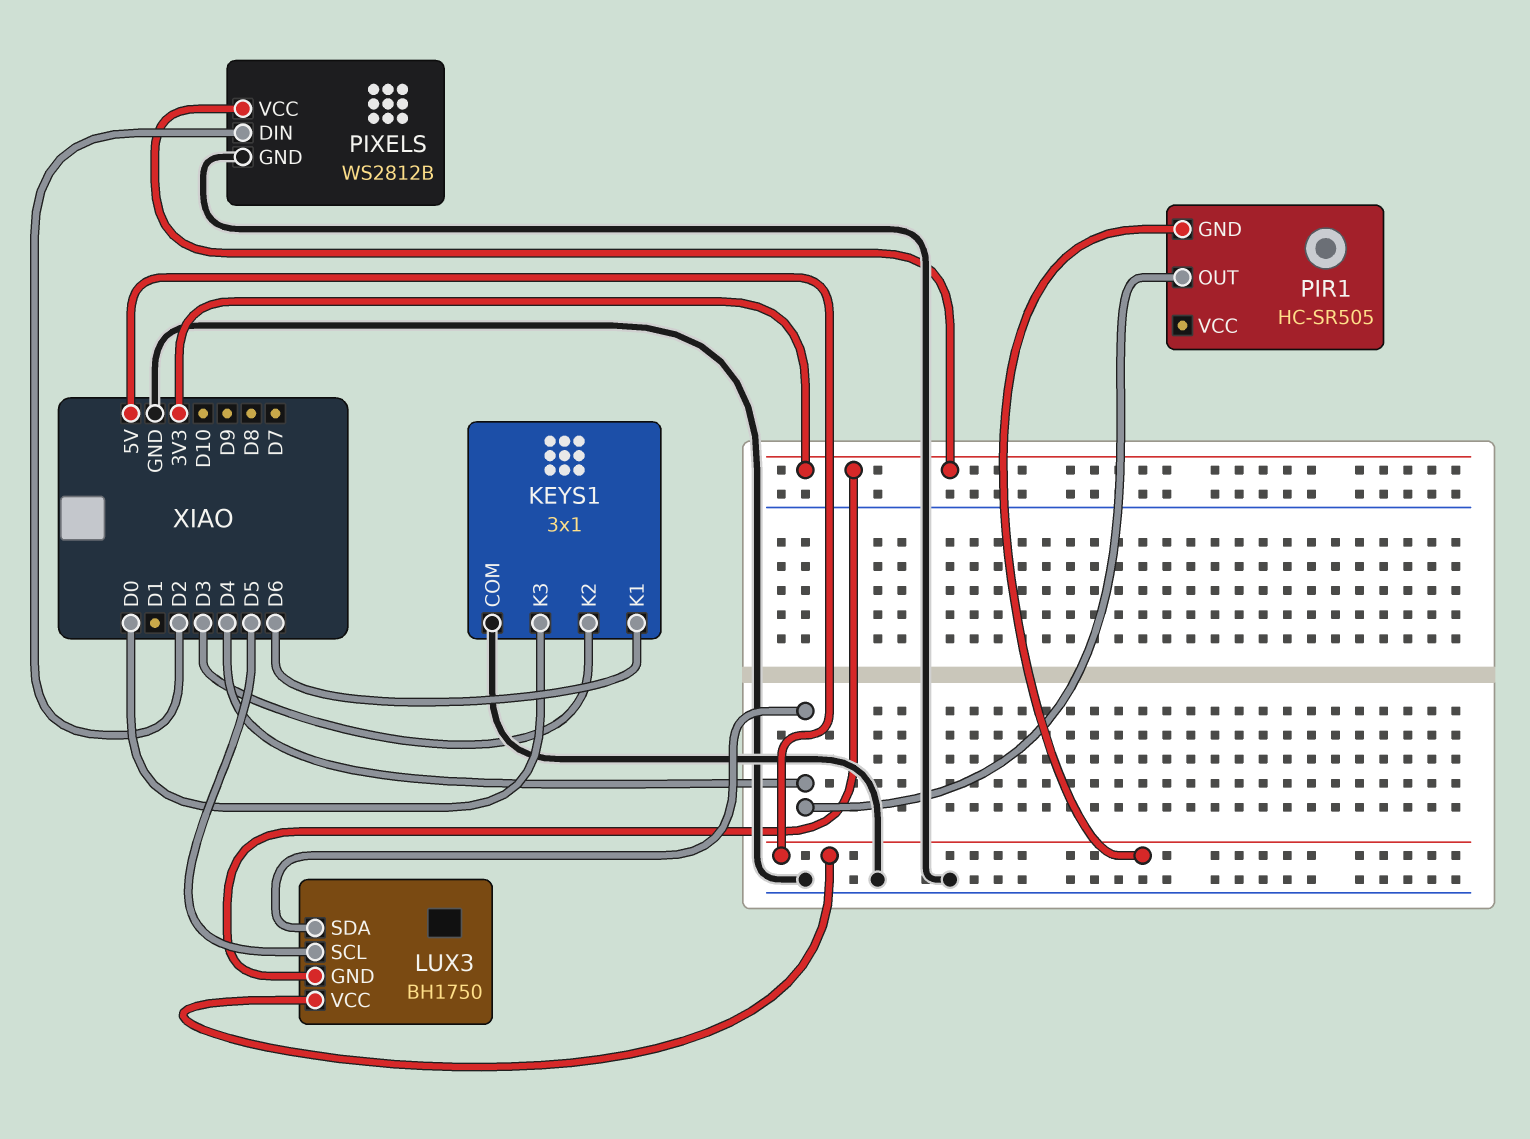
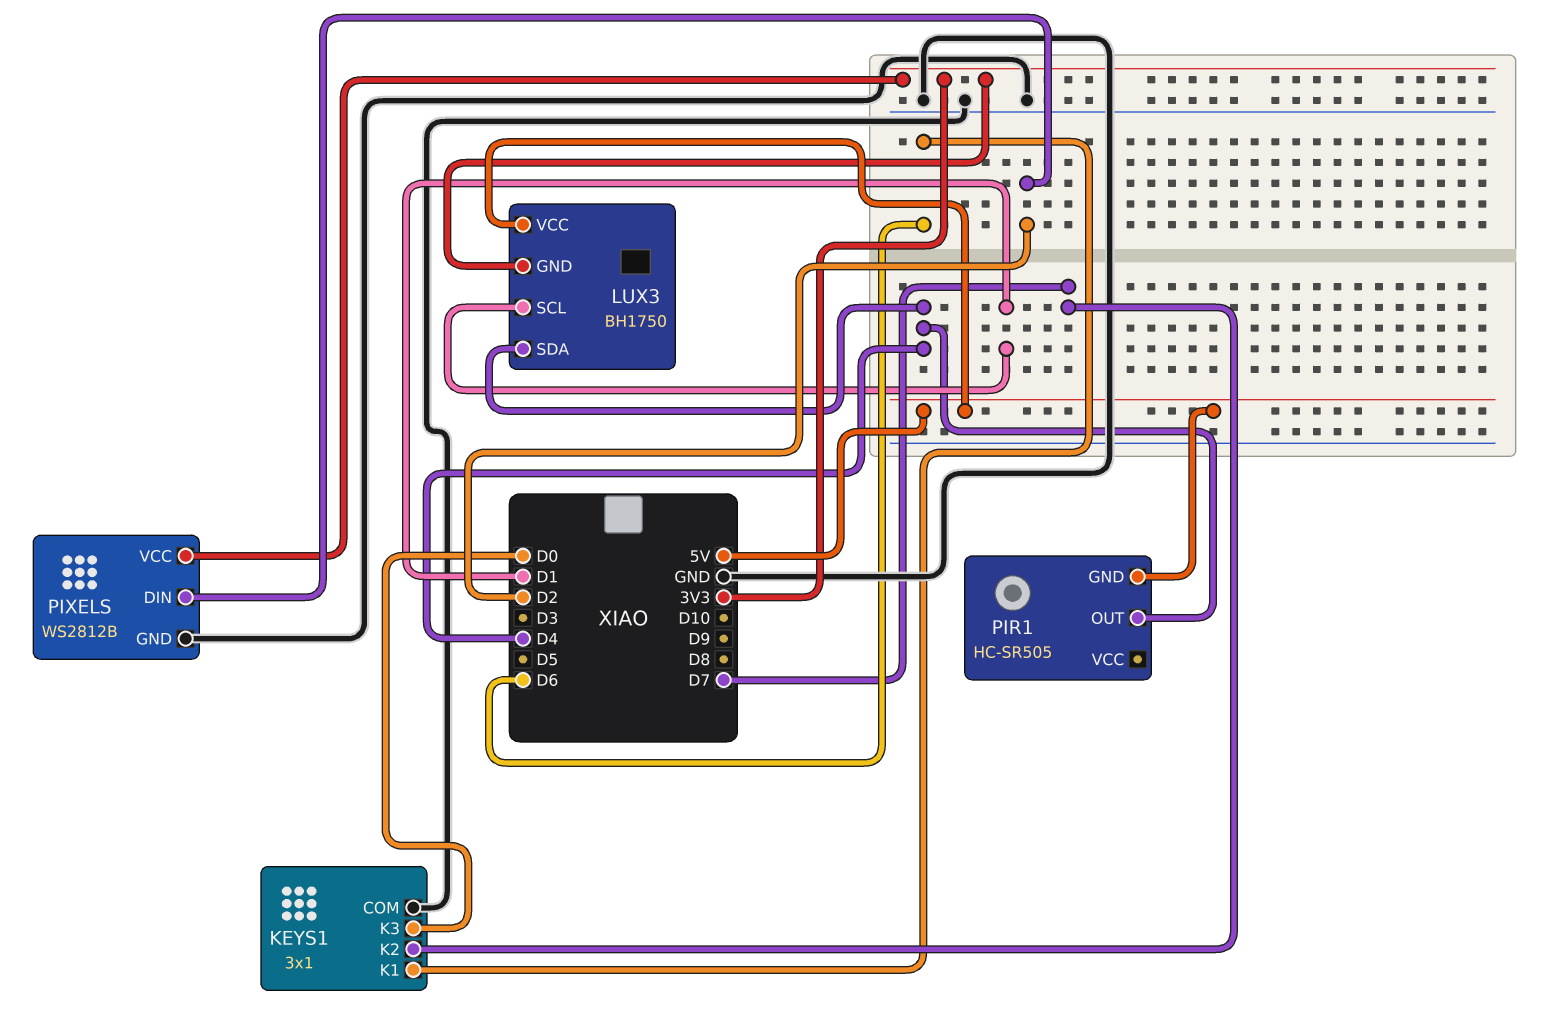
KEYS1 pin K2: D3 -> D7
LUX3 pin SCL: D5 -> D1

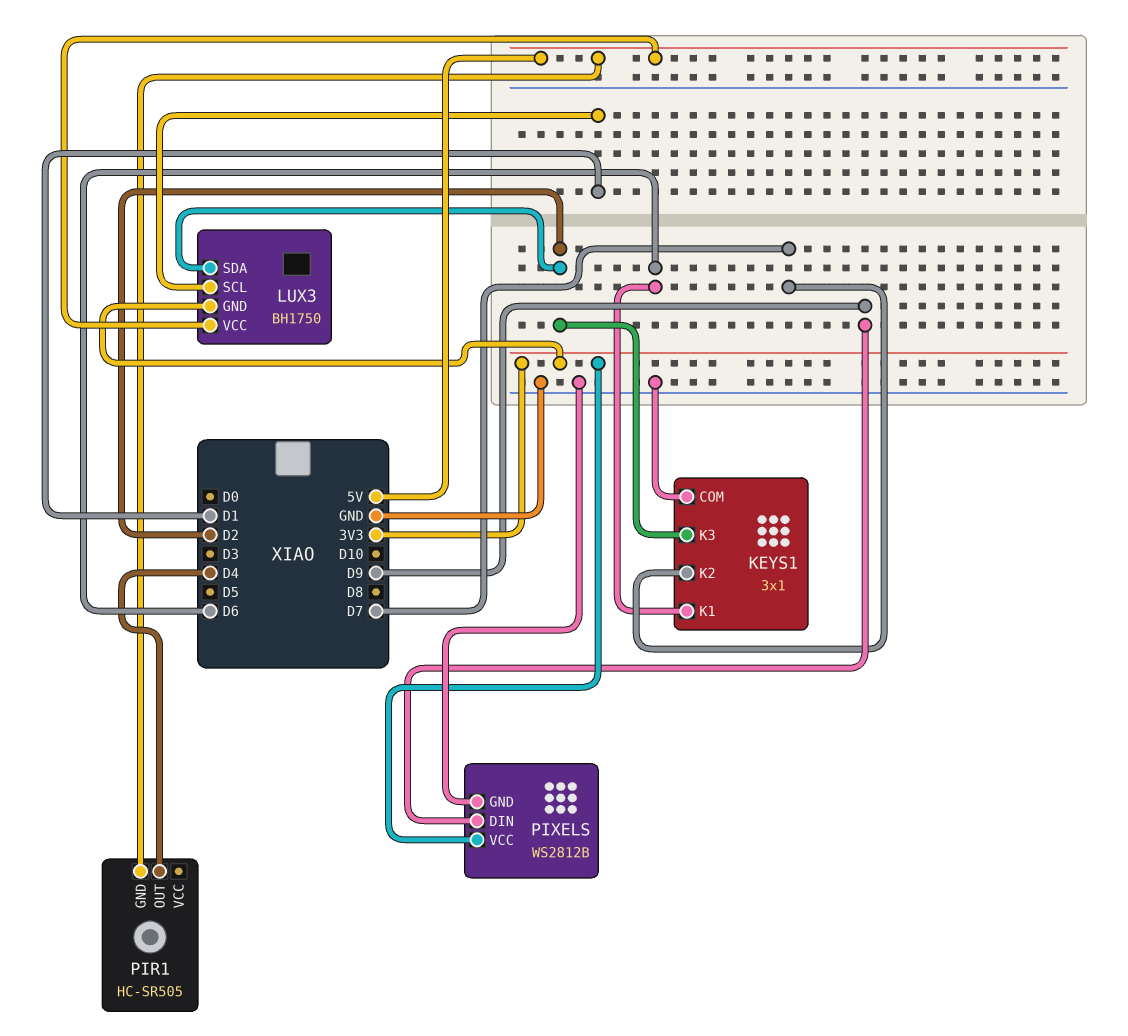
KEYS1 pin K3: D0 -> D2
LUX3 pin SDA: D4 -> D2
PIXELS pin DIN: D2 -> D9

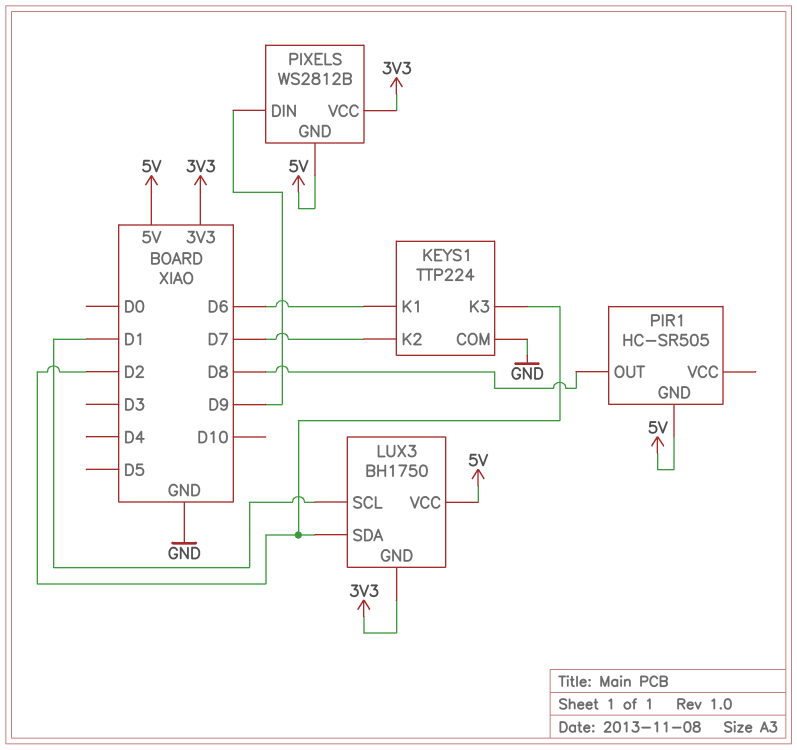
KEYS1: 3x1 -> TTP224
PIR1 pin OUT: D4 -> D8
PIXELS pin GND: GND -> 5V

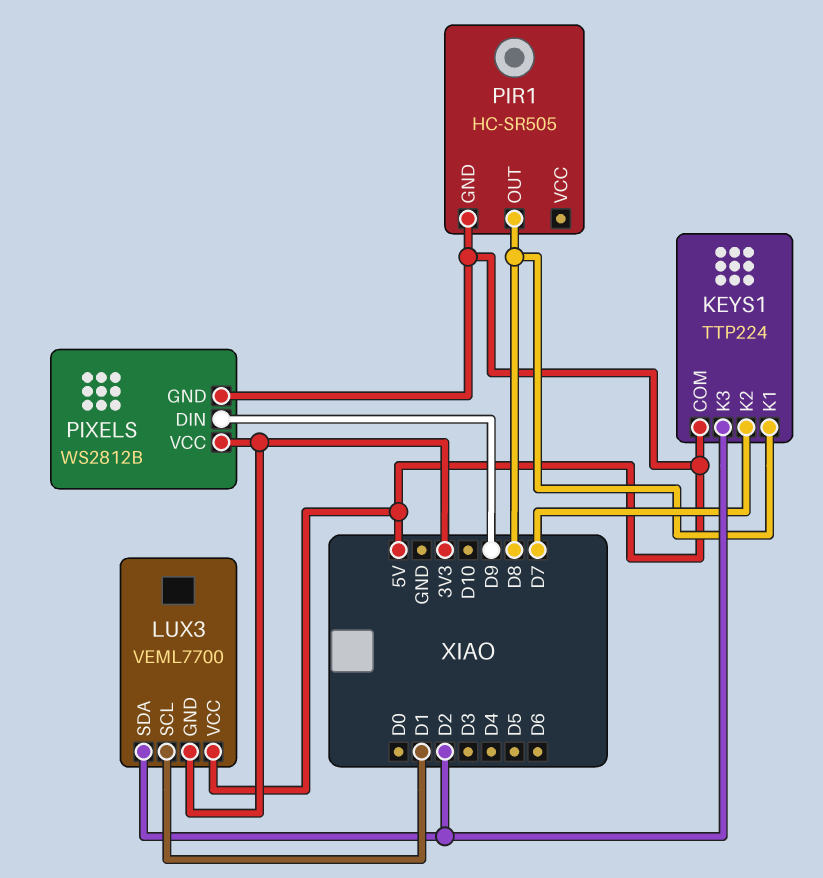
KEYS1 pin COM: GND -> 5V
KEYS1 pin K1: D6 -> D8
LUX3: BH1750 -> VEML7700

